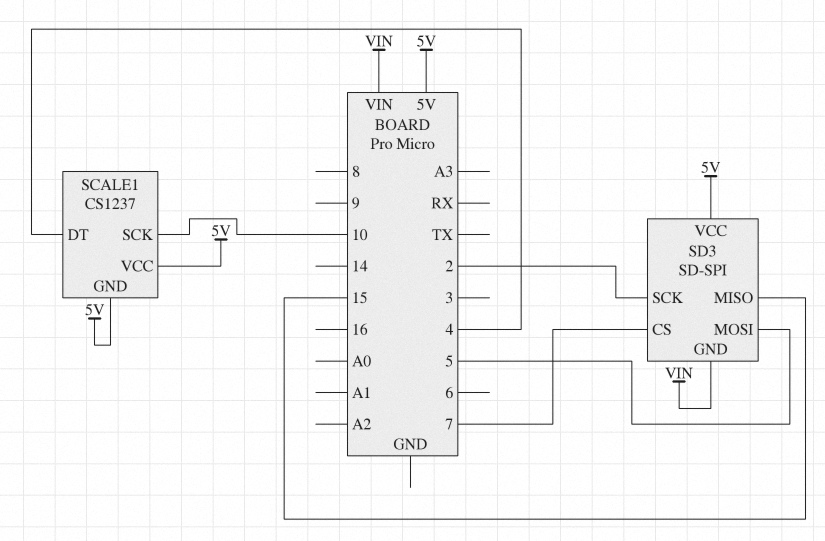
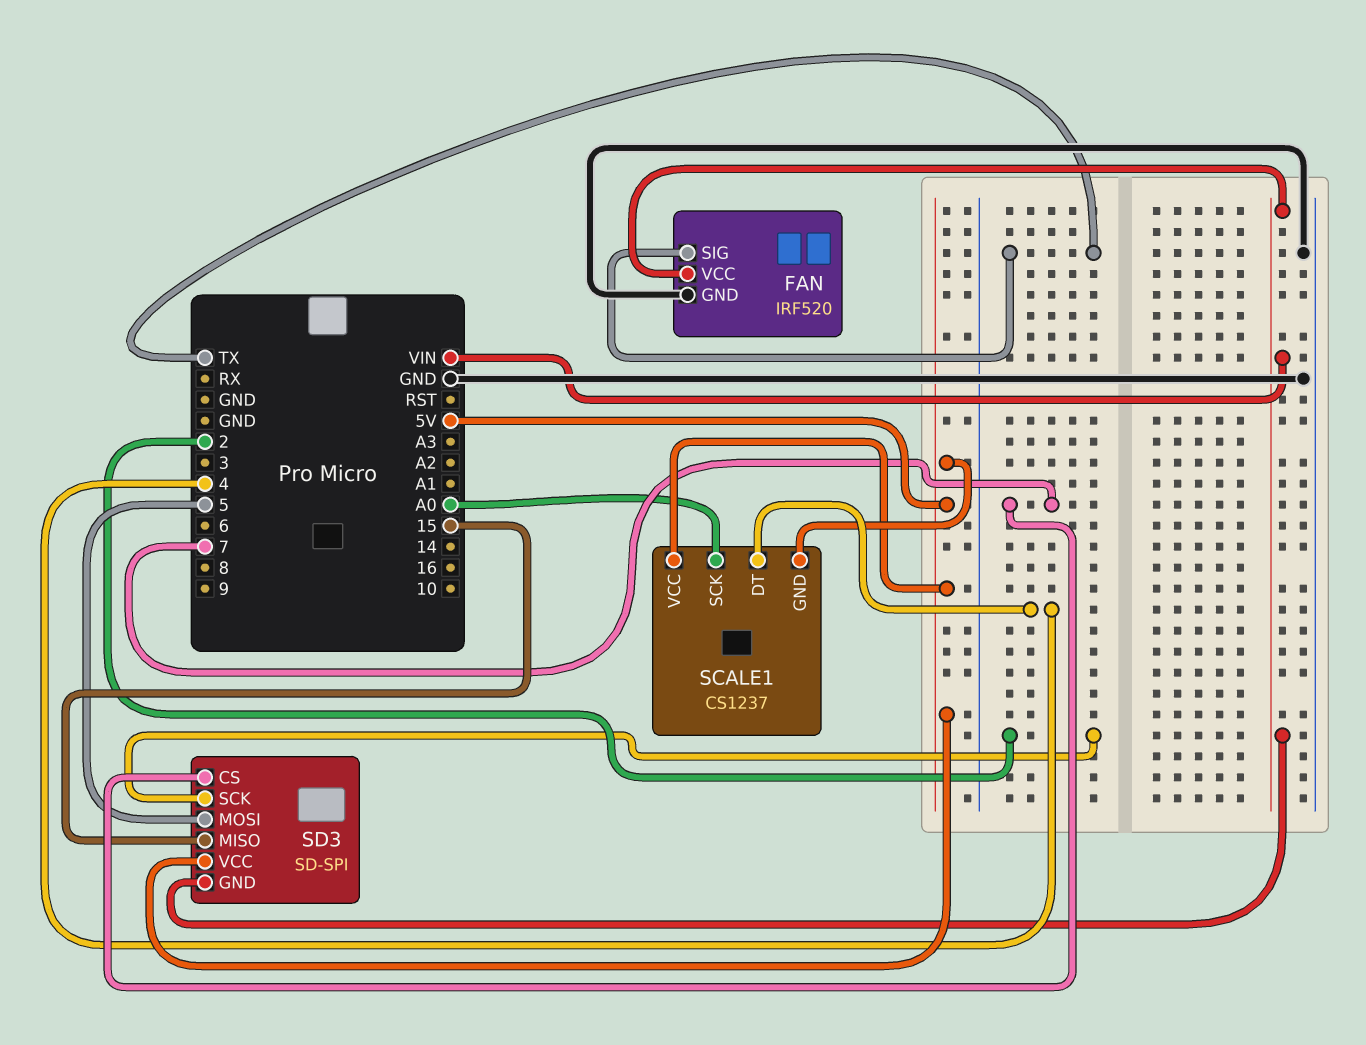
FAN: none -> IRF520
FAN pin GND: none -> GND
FAN pin SIG: none -> TX
FAN pin VCC: none -> VIN
SCALE1 pin SCK: 10 -> A0

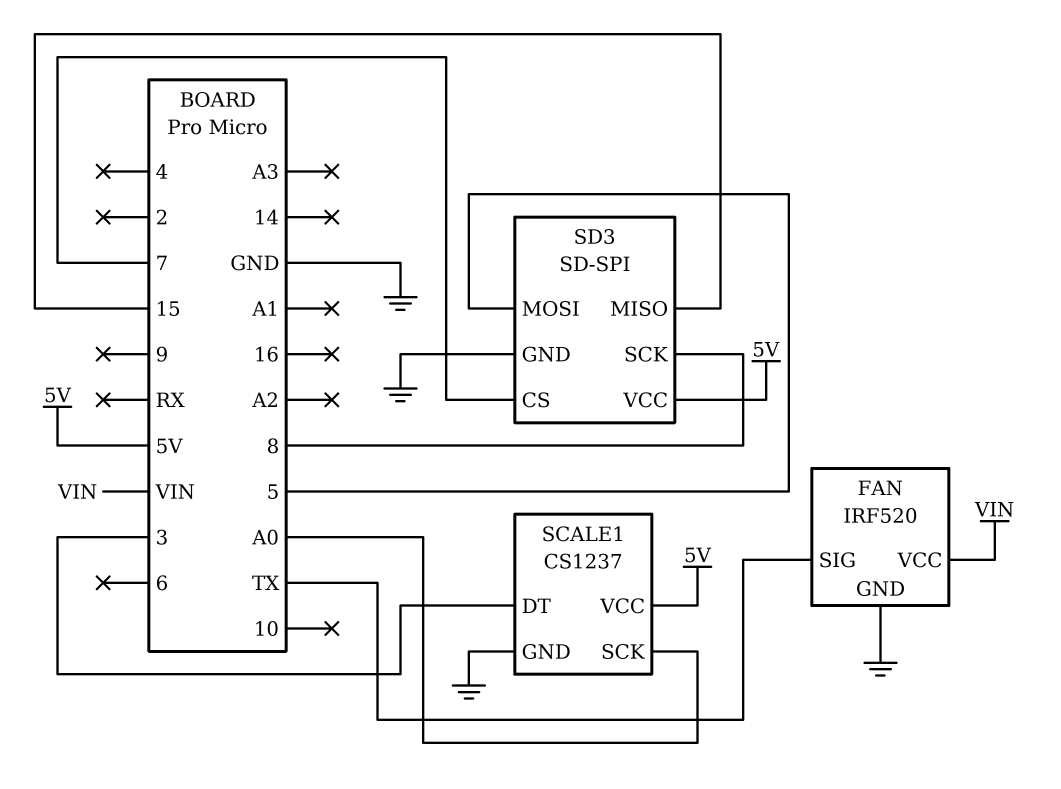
SCALE1 pin DT: 4 -> 3
SCALE1 pin GND: 5V -> GND
SD3 pin GND: VIN -> GND
SD3 pin SCK: 2 -> 8

